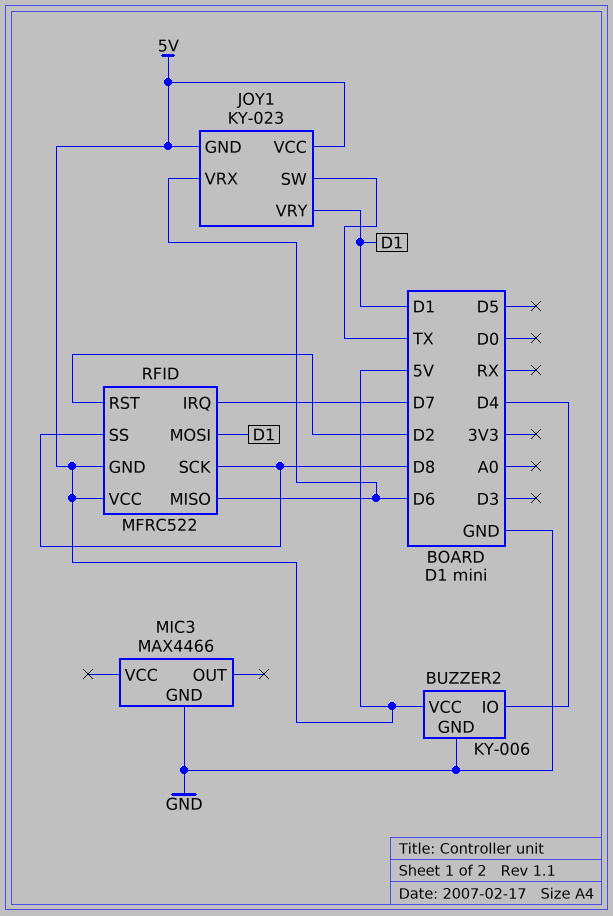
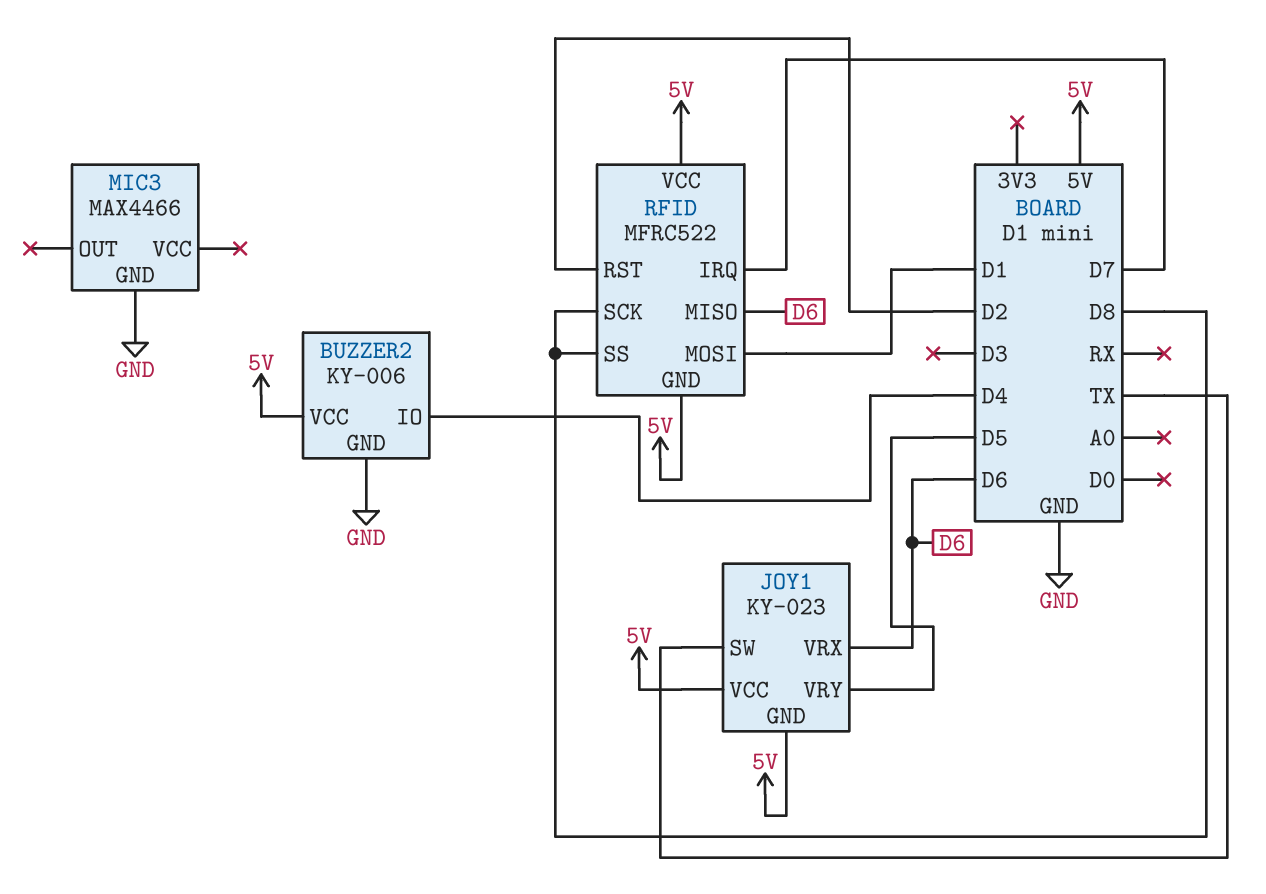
JOY1 pin VRY: D1 -> D5

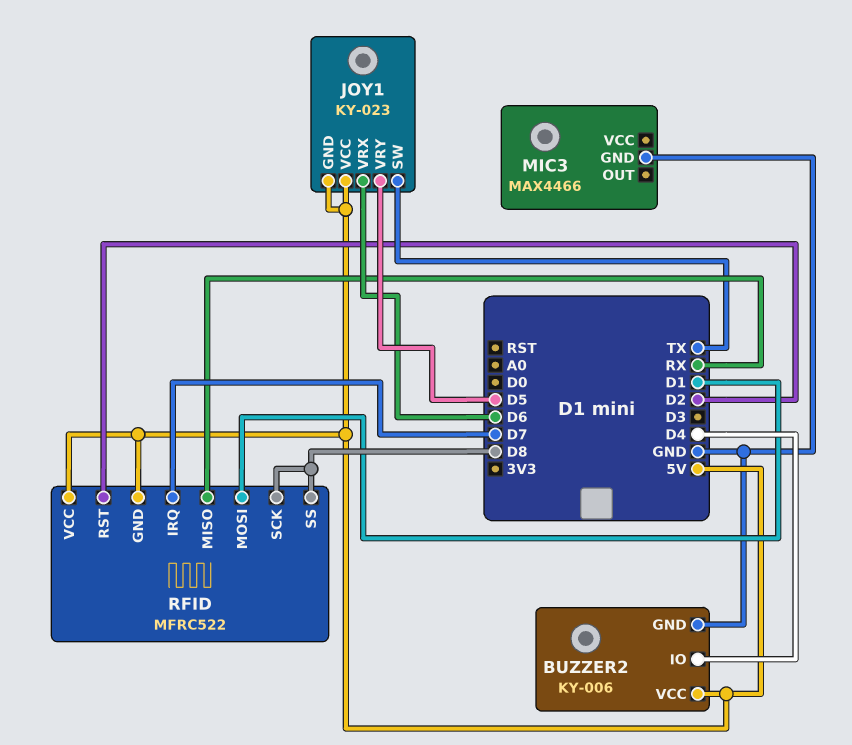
RFID pin MISO: D6 -> RX

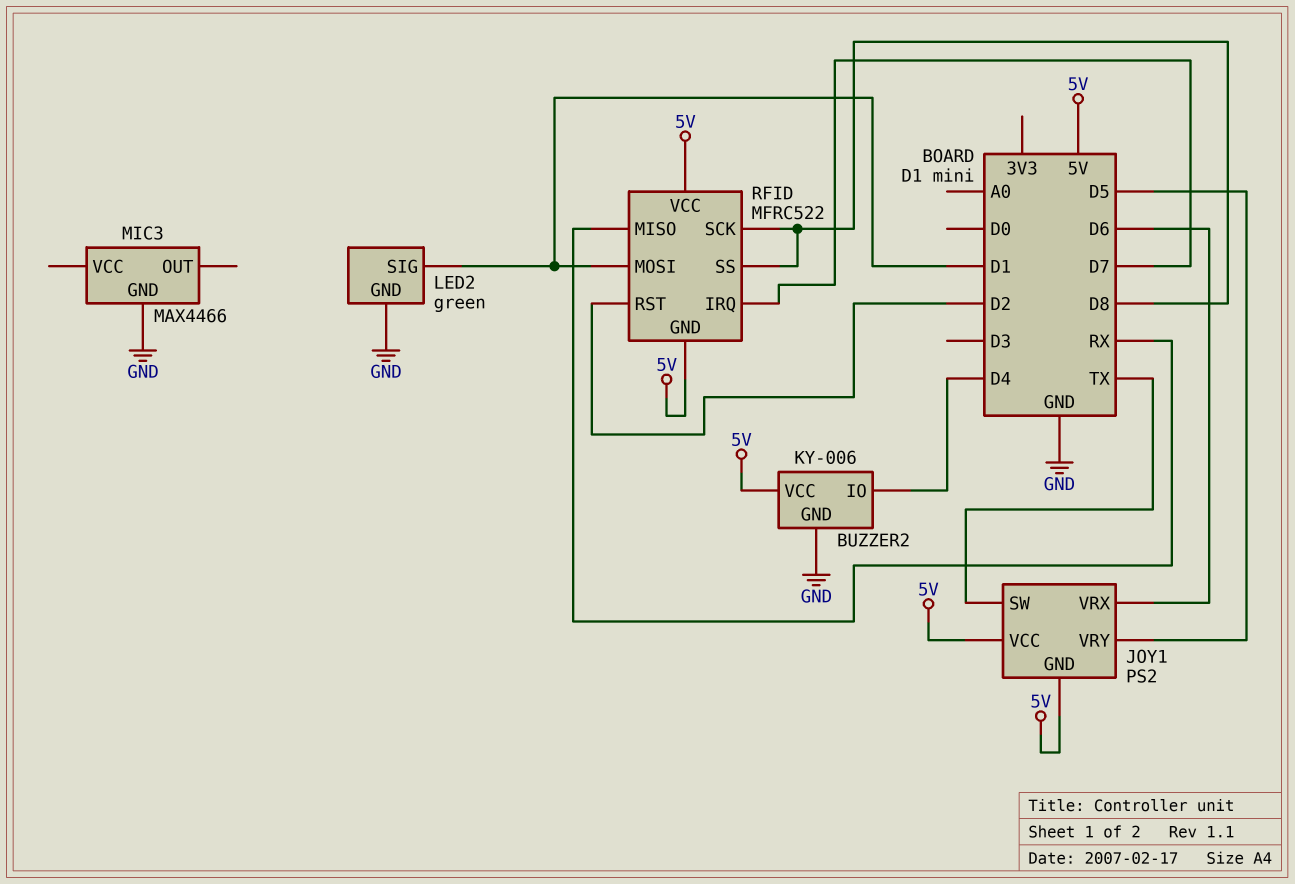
JOY1: KY-023 -> PS2
LED2: none -> green
LED2 pin GND: none -> GND
LED2 pin SIG: none -> D1

